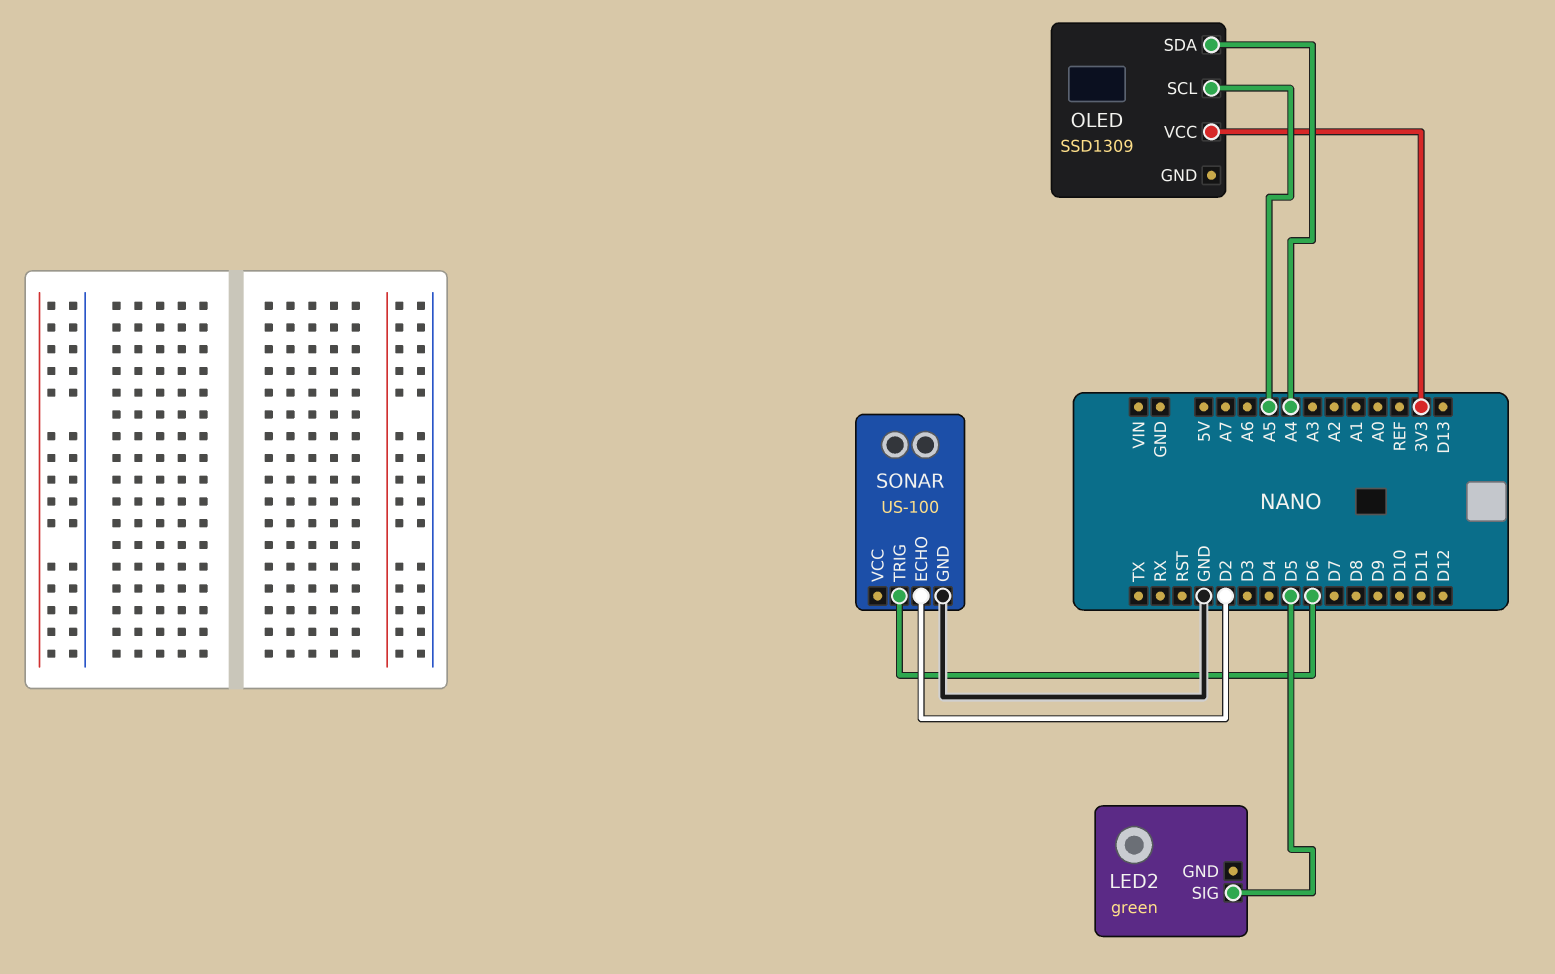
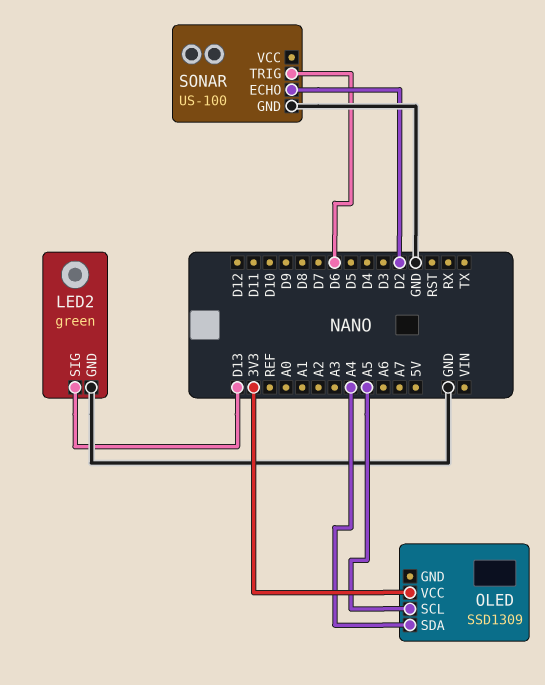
LED2 pin GND: none -> GND
LED2 pin SIG: D5 -> D13

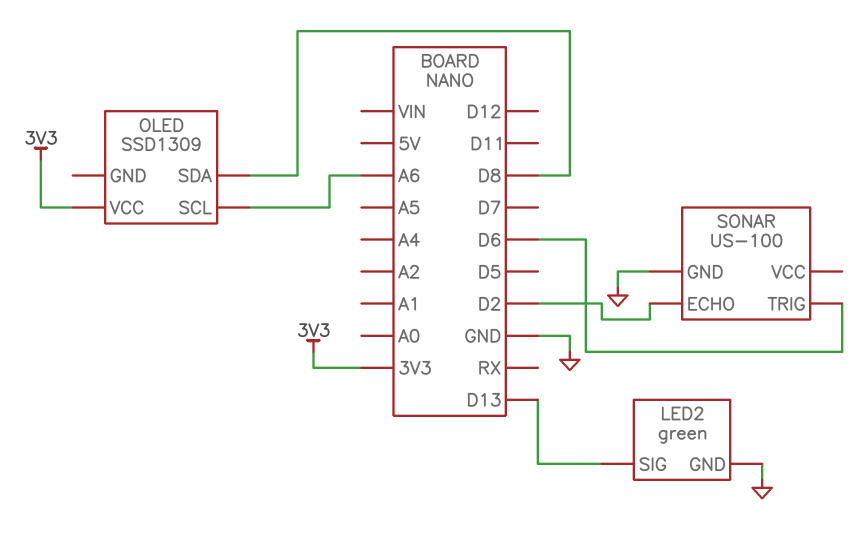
OLED pin SCL: A5 -> A6
OLED pin SDA: A4 -> D8

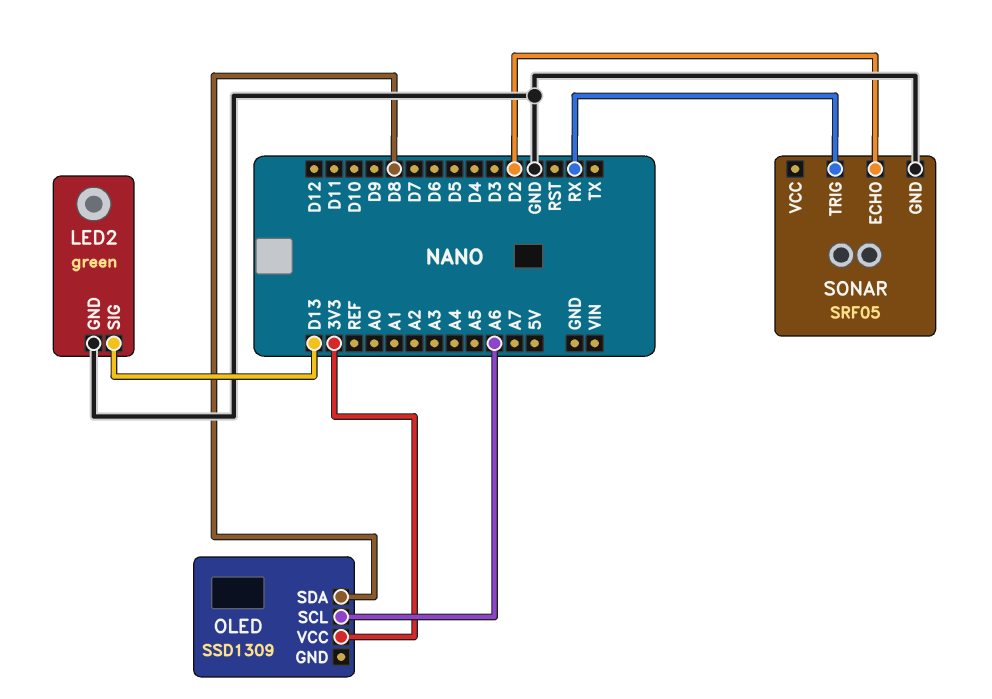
SONAR: US-100 -> SRF05
SONAR pin TRIG: D6 -> RX

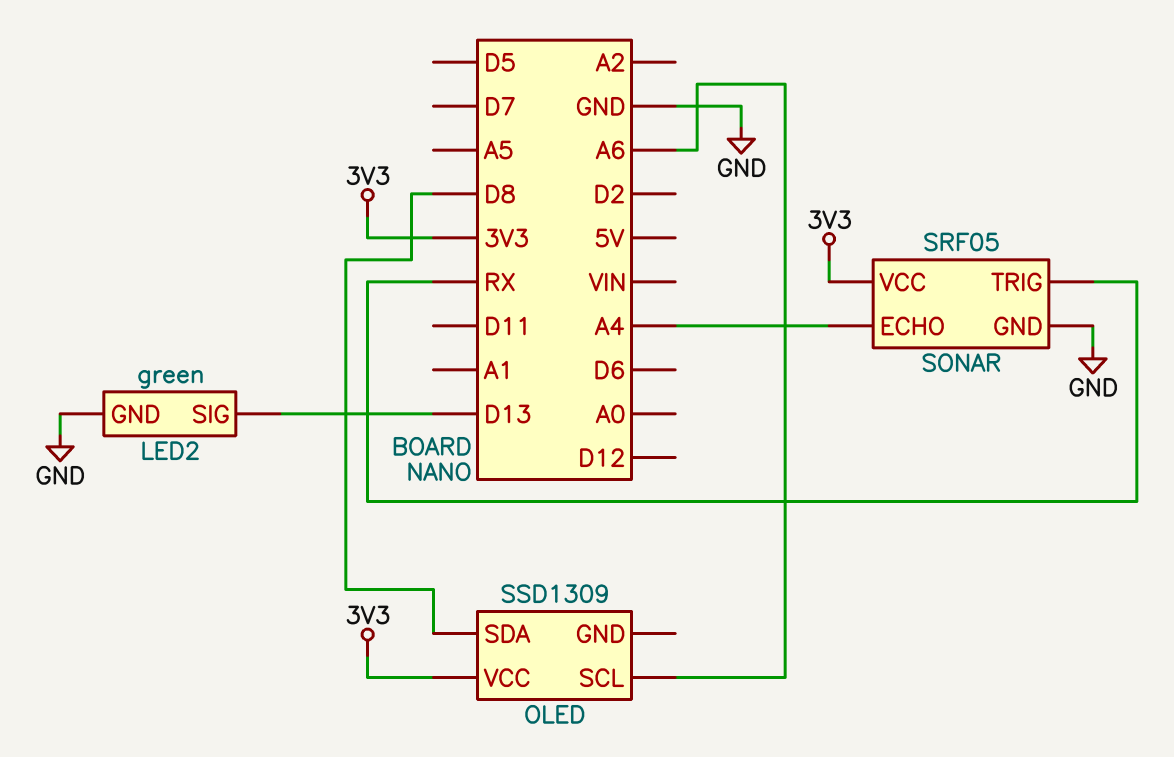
SONAR pin ECHO: D2 -> A4
SONAR pin VCC: none -> 3V3

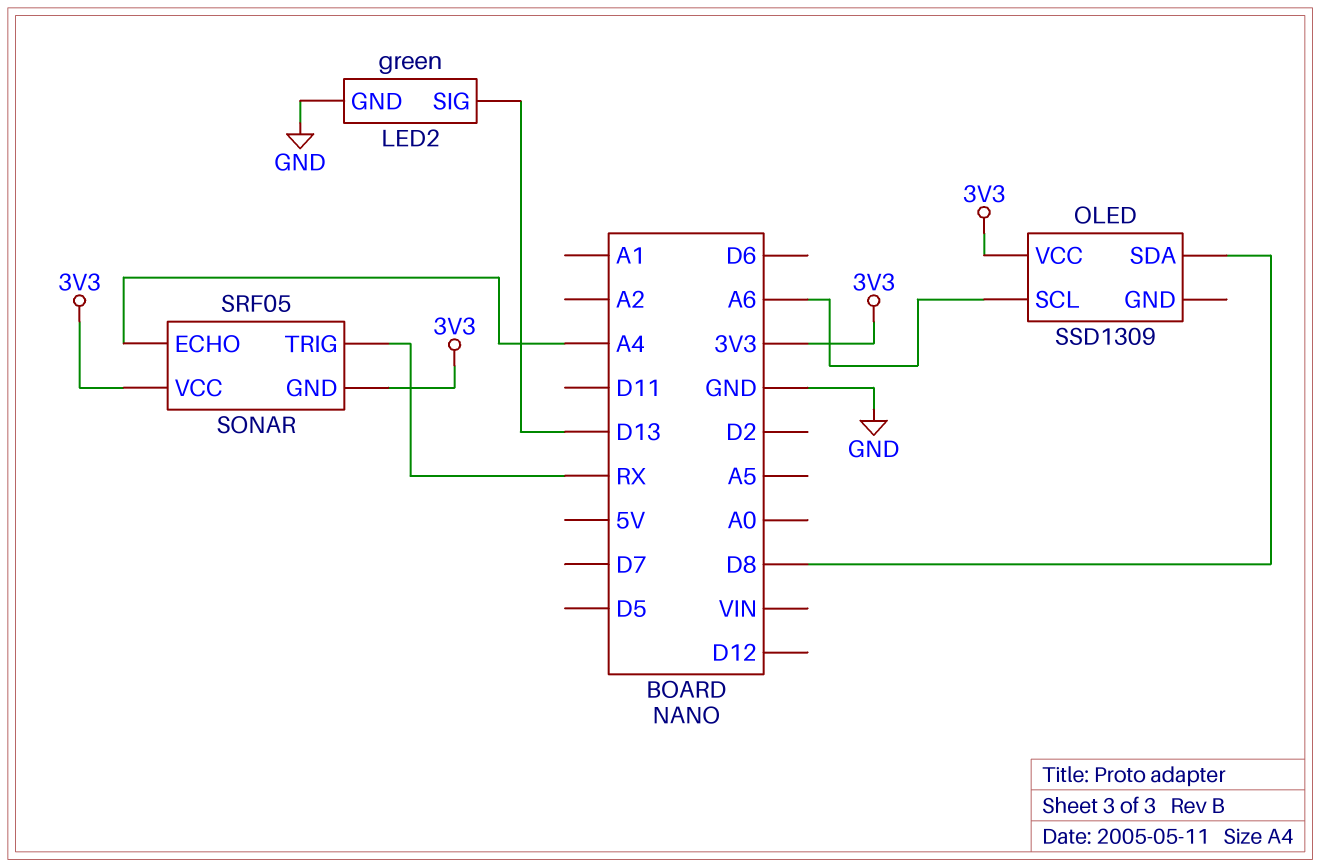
SONAR pin GND: GND -> 3V3

